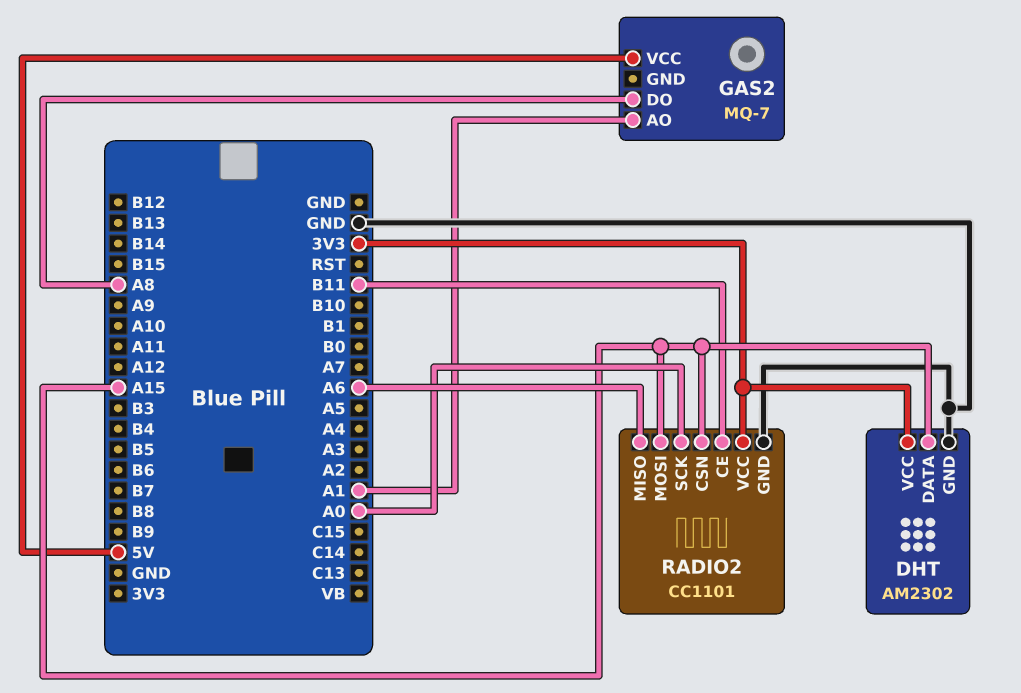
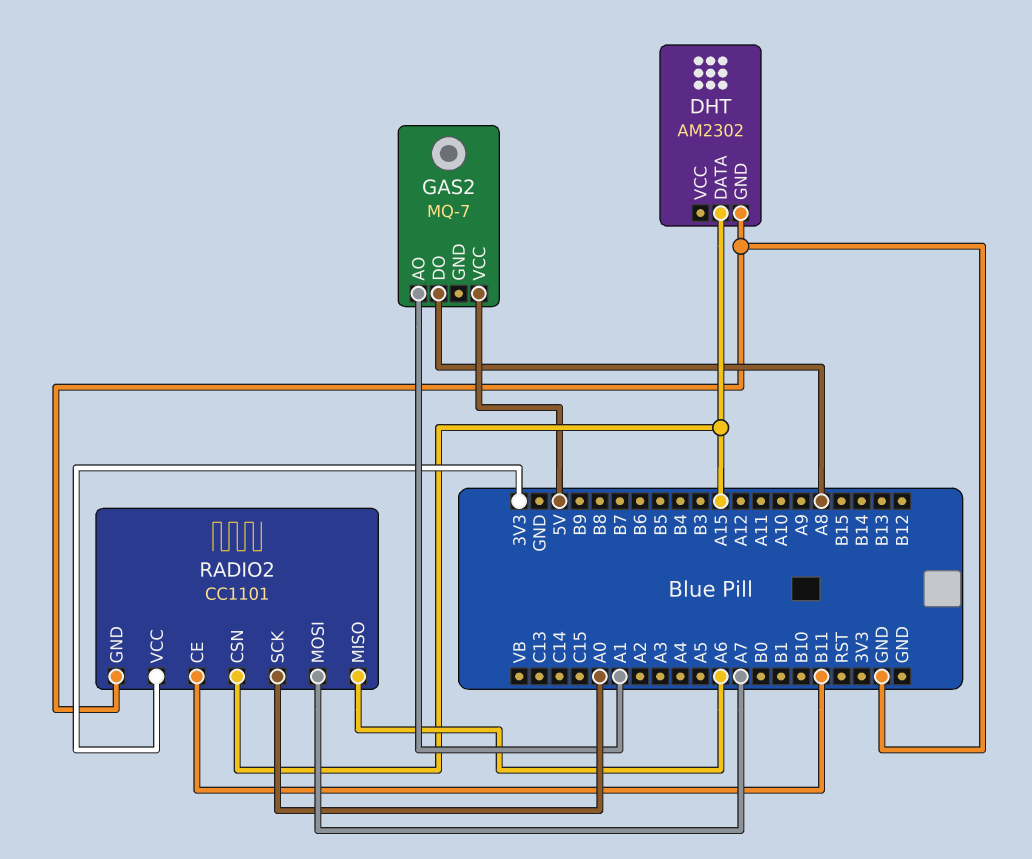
DHT pin VCC: 3V3 -> none
RADIO2 pin MOSI: A15 -> A7

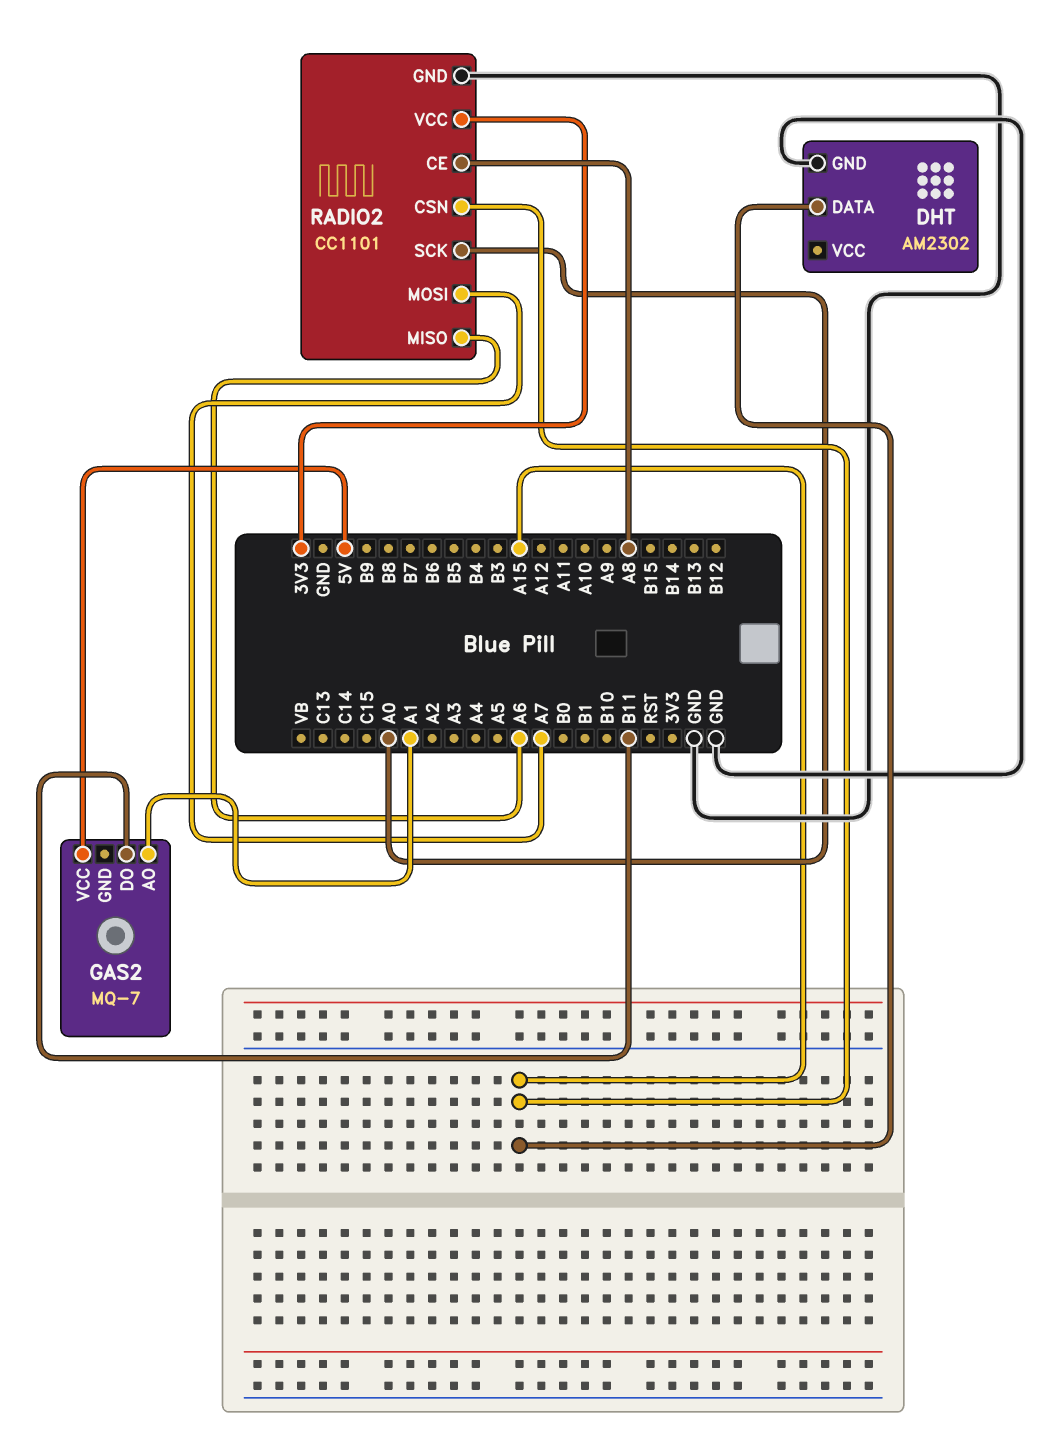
GAS2 pin DO: A8 -> B11
RADIO2 pin CE: B11 -> A8

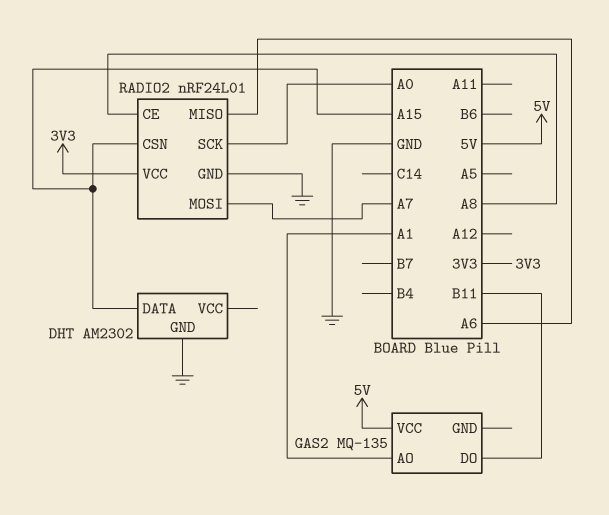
GAS2: MQ-7 -> MQ-135
RADIO2: CC1101 -> nRF24L01

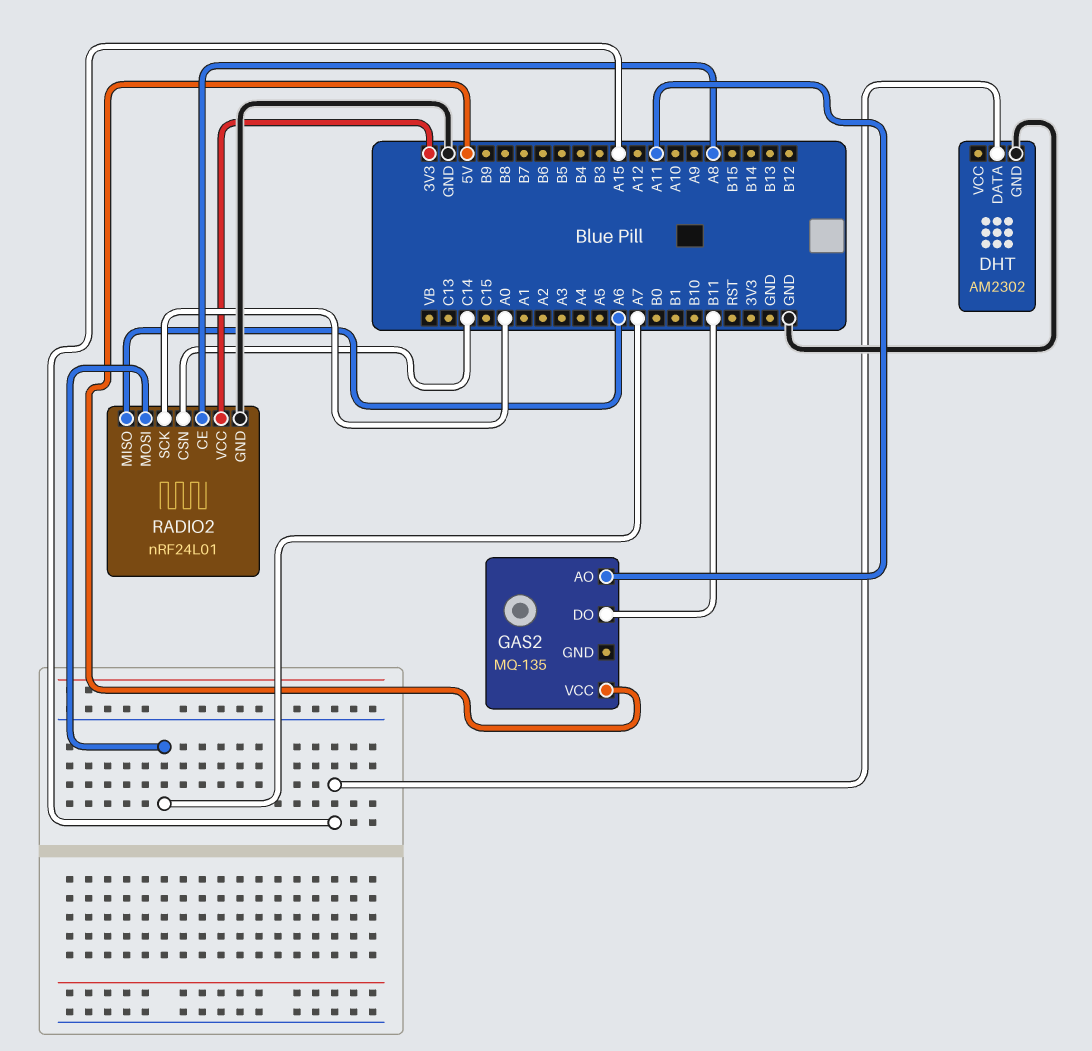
GAS2 pin AO: A1 -> A11
RADIO2 pin CSN: A15 -> C14

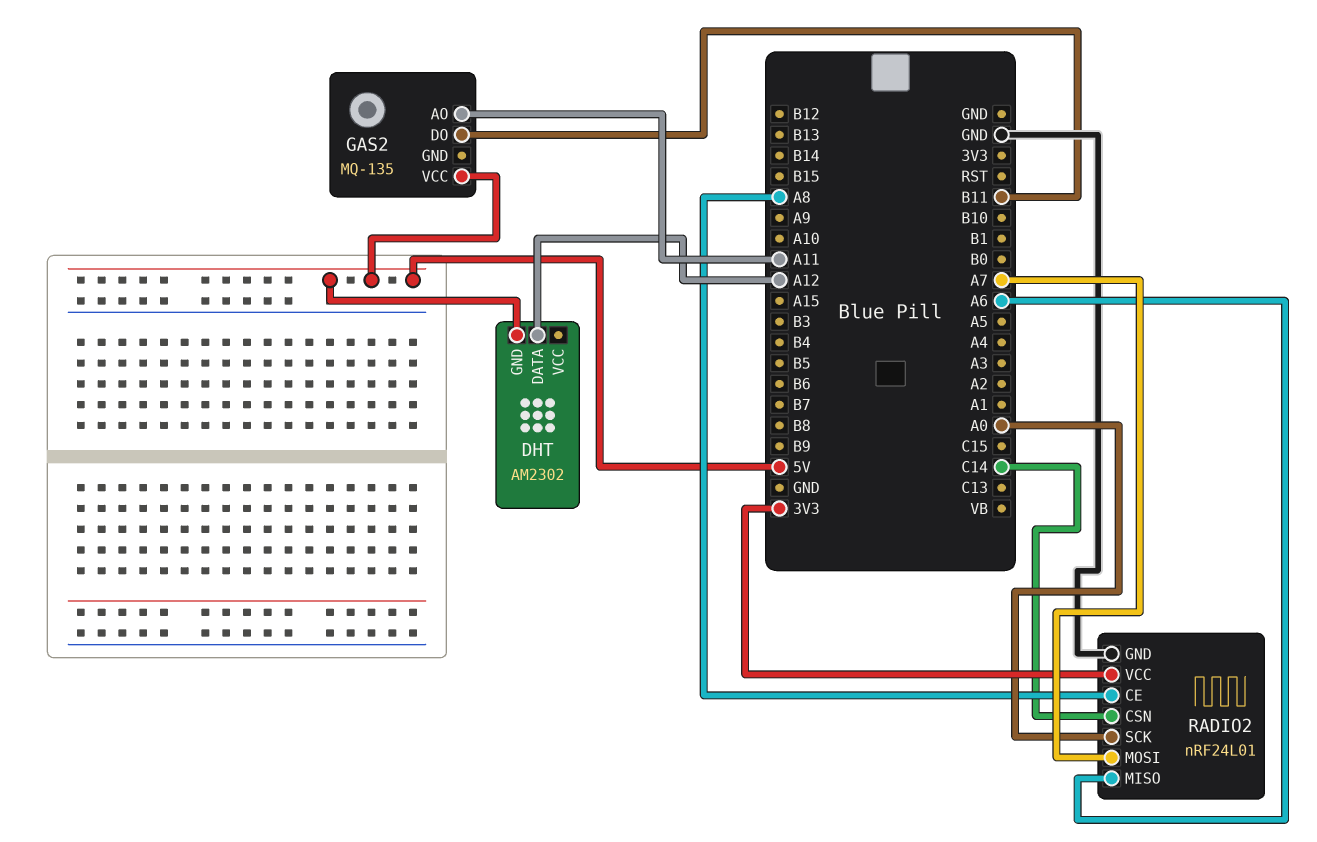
DHT pin DATA: A15 -> A12
DHT pin GND: GND -> 5V

